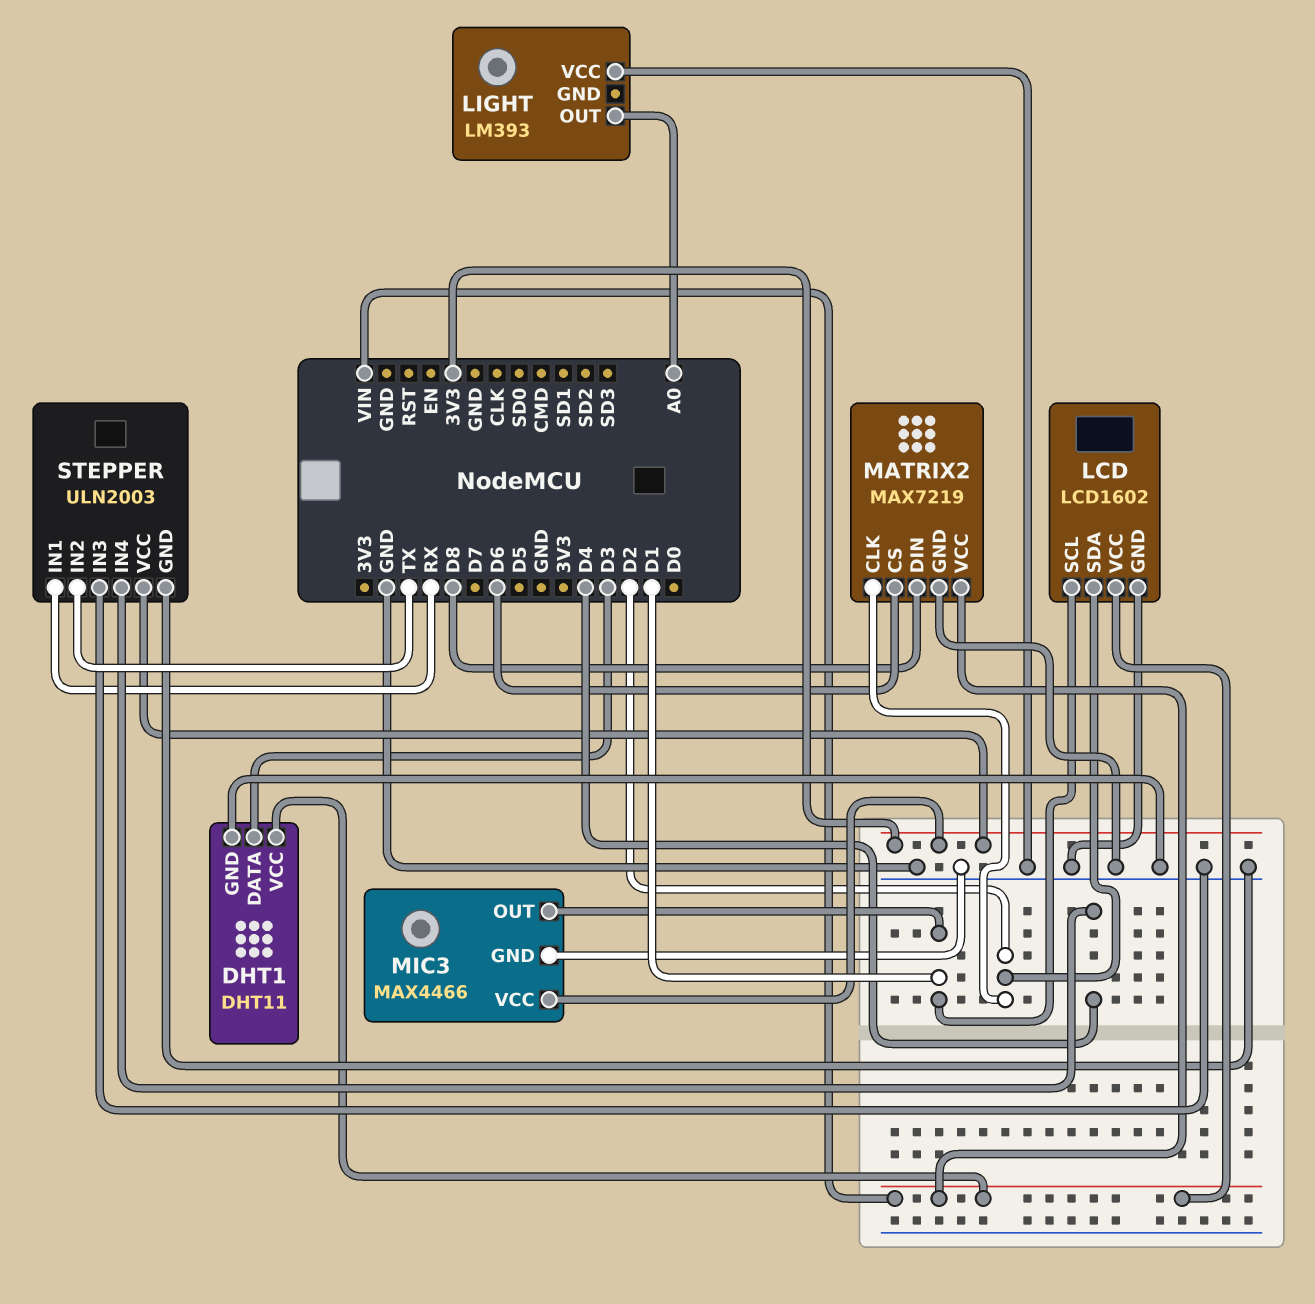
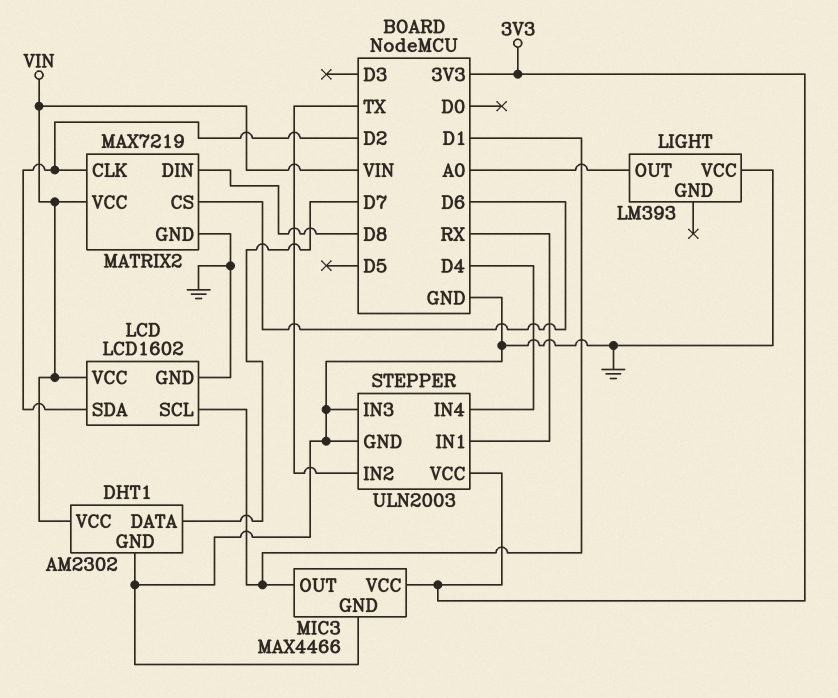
DHT1: DHT11 -> AM2302
DHT1 pin DATA: D3 -> D7

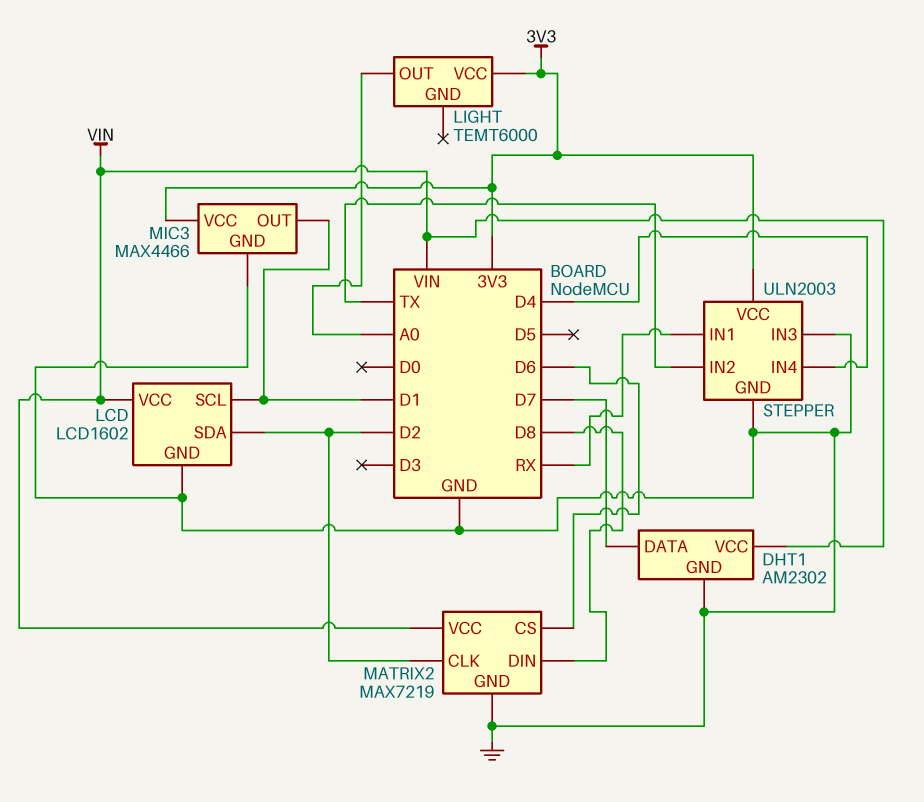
LIGHT: LM393 -> TEMT6000
LIGHT pin VCC: GND -> 3V3

